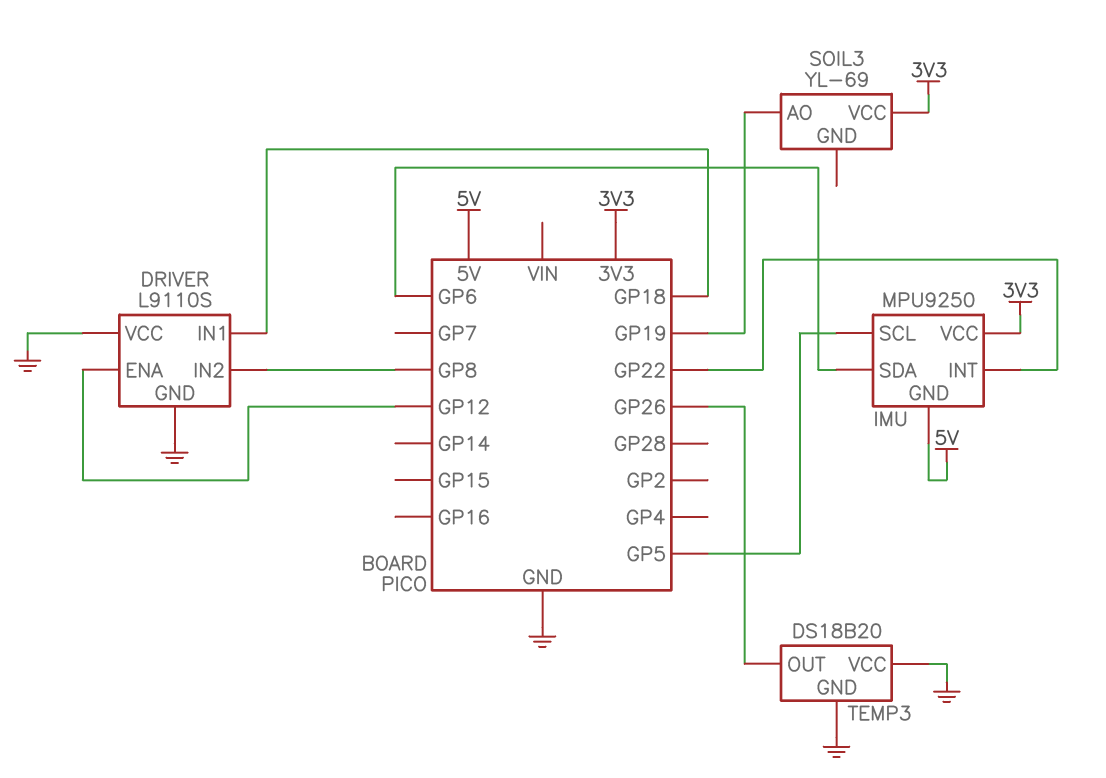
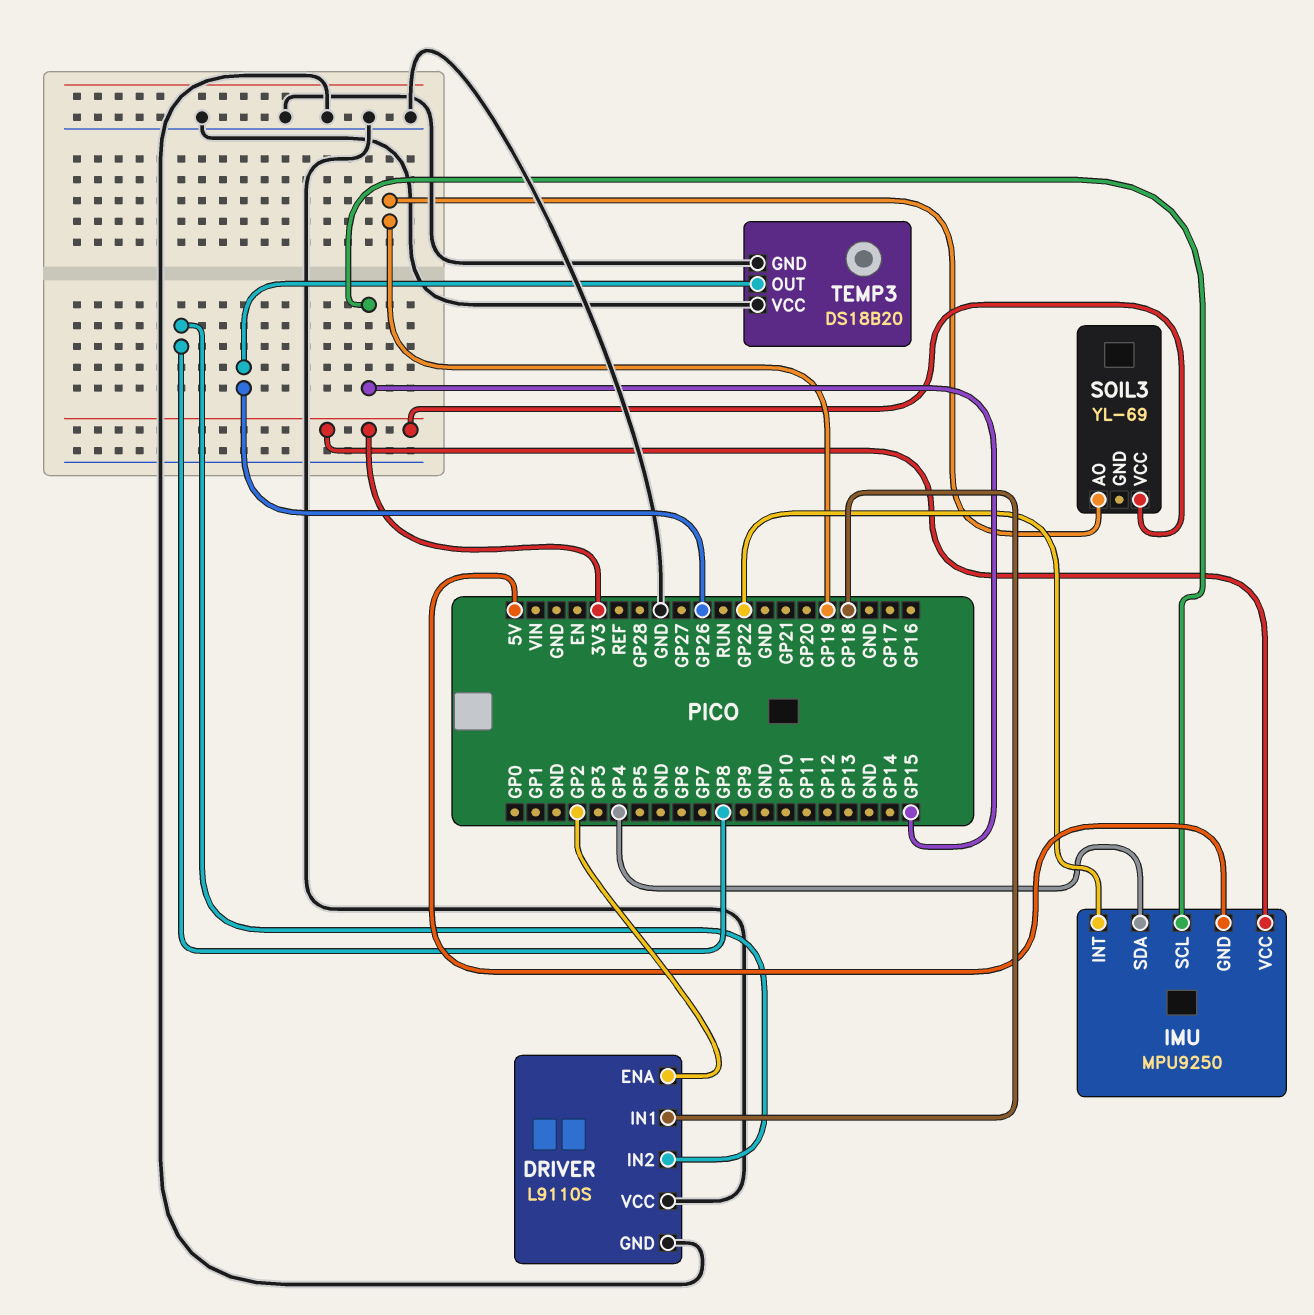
DRIVER pin ENA: GP12 -> GP2
IMU pin SCL: GP5 -> GP15
IMU pin SDA: GP6 -> GP4

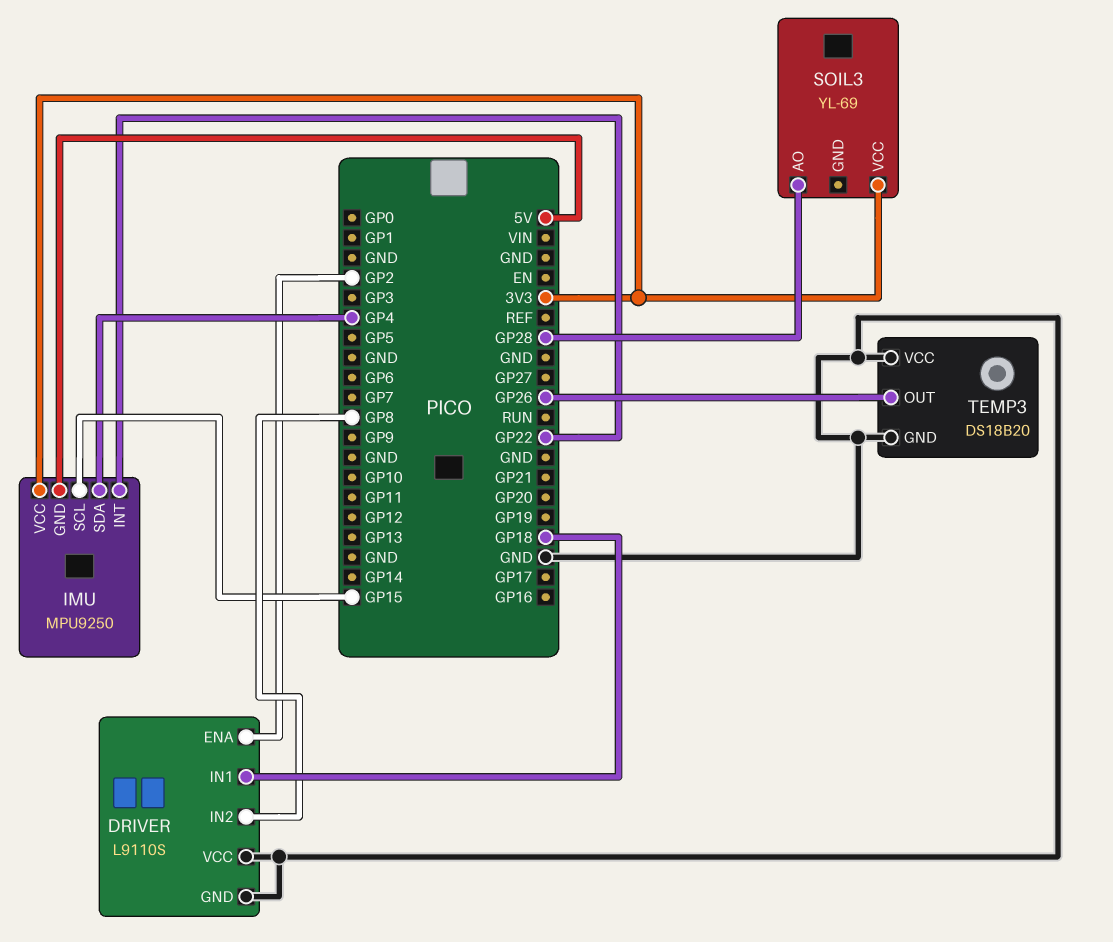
SOIL3 pin AO: GP19 -> GP28

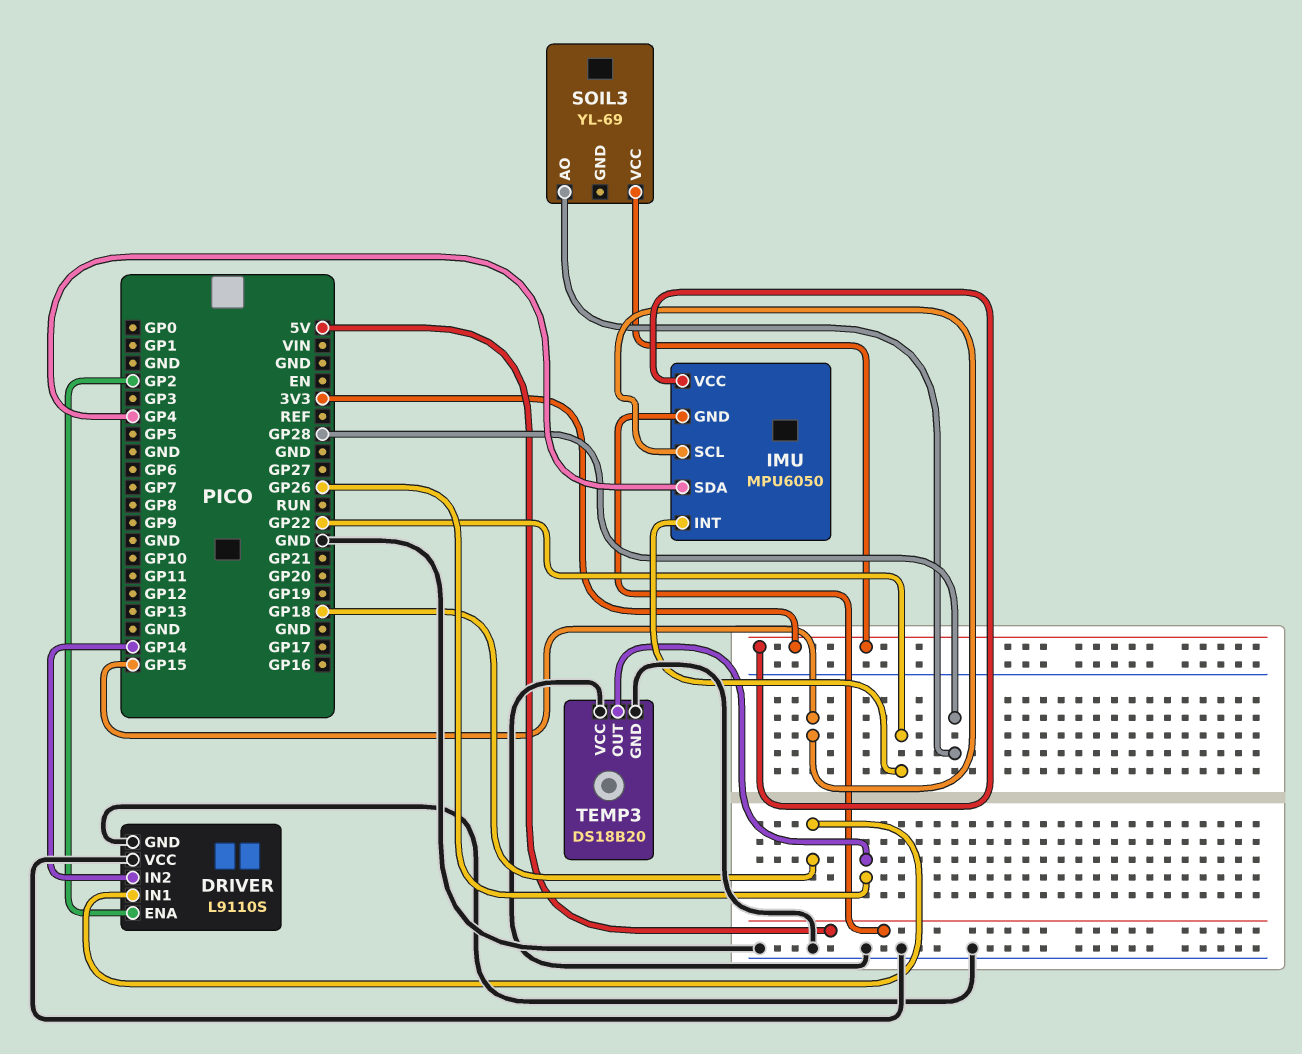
DRIVER pin IN2: GP8 -> GP14
IMU: MPU9250 -> MPU6050

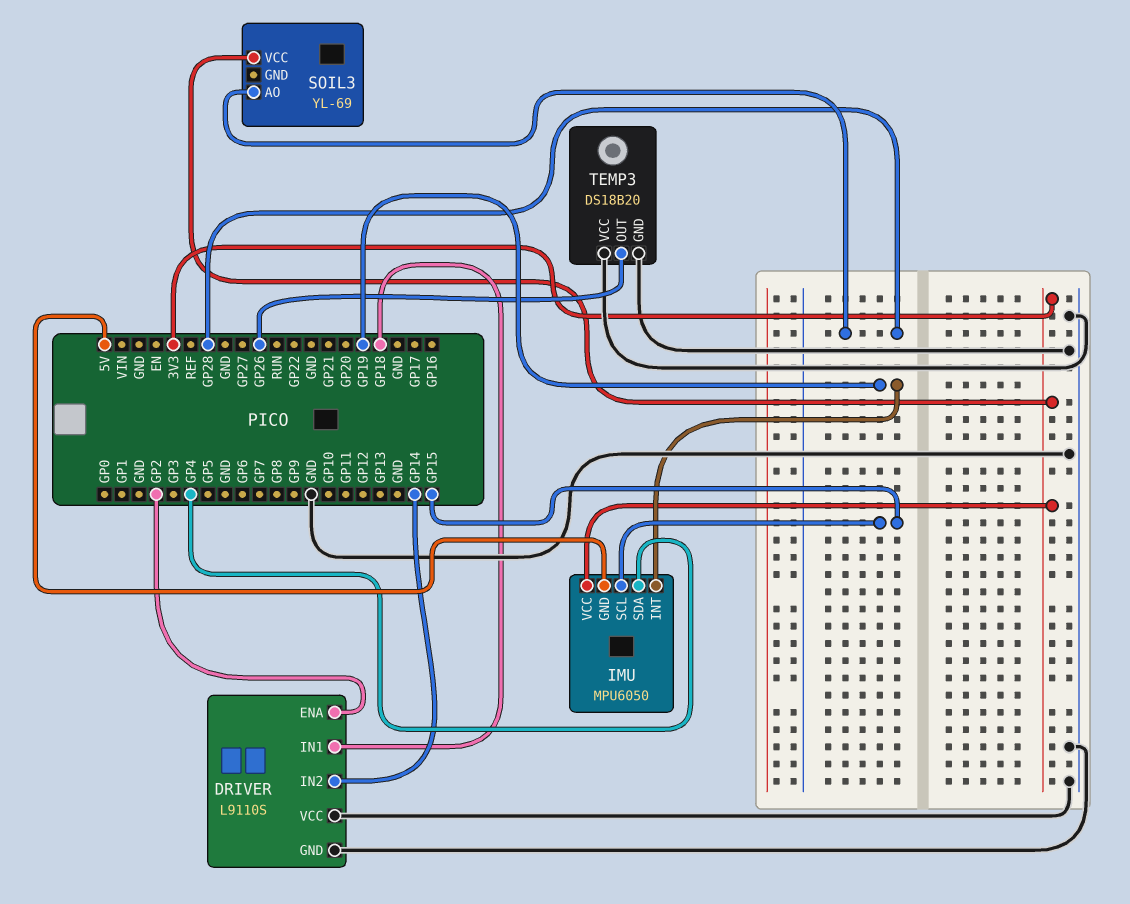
IMU pin INT: GP22 -> GP19

